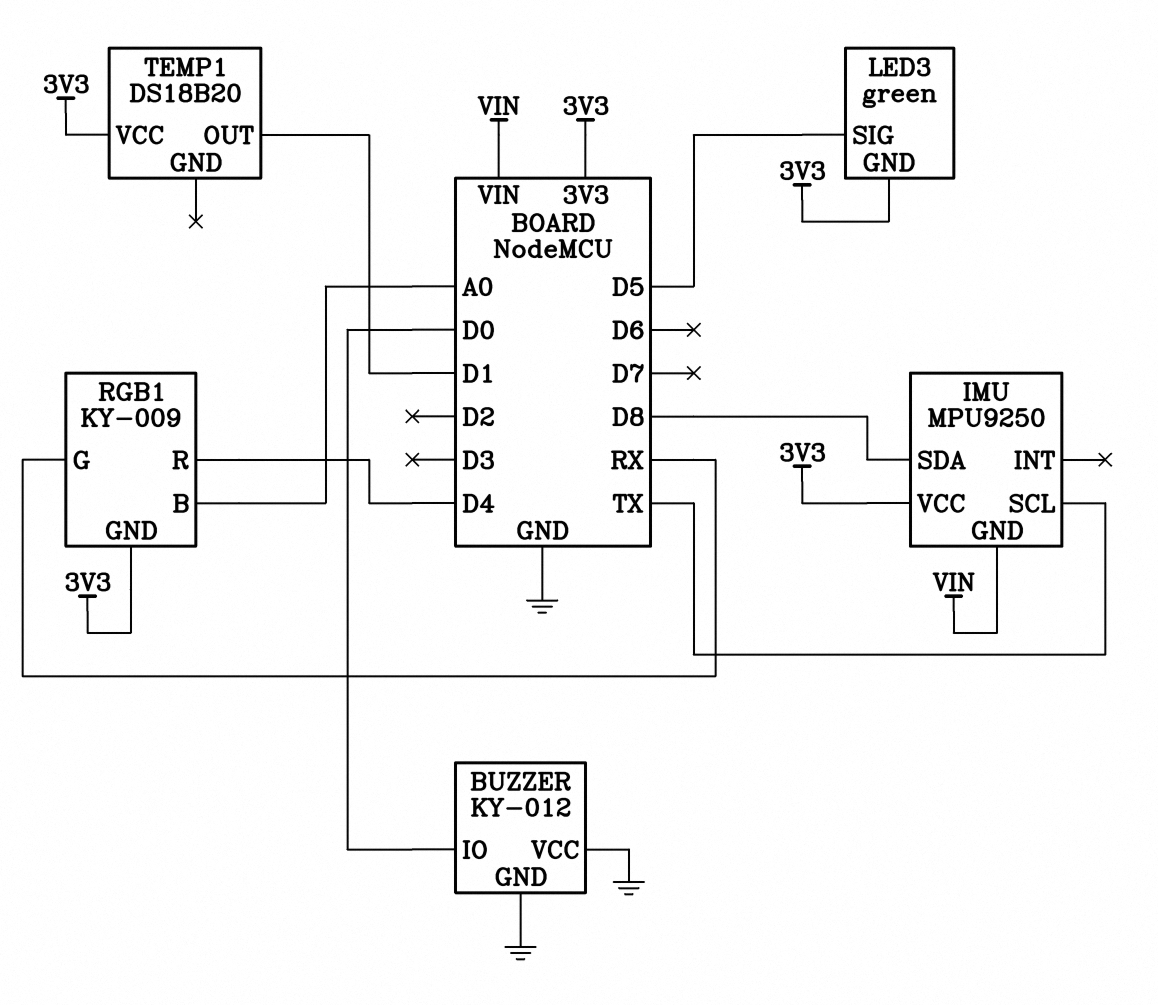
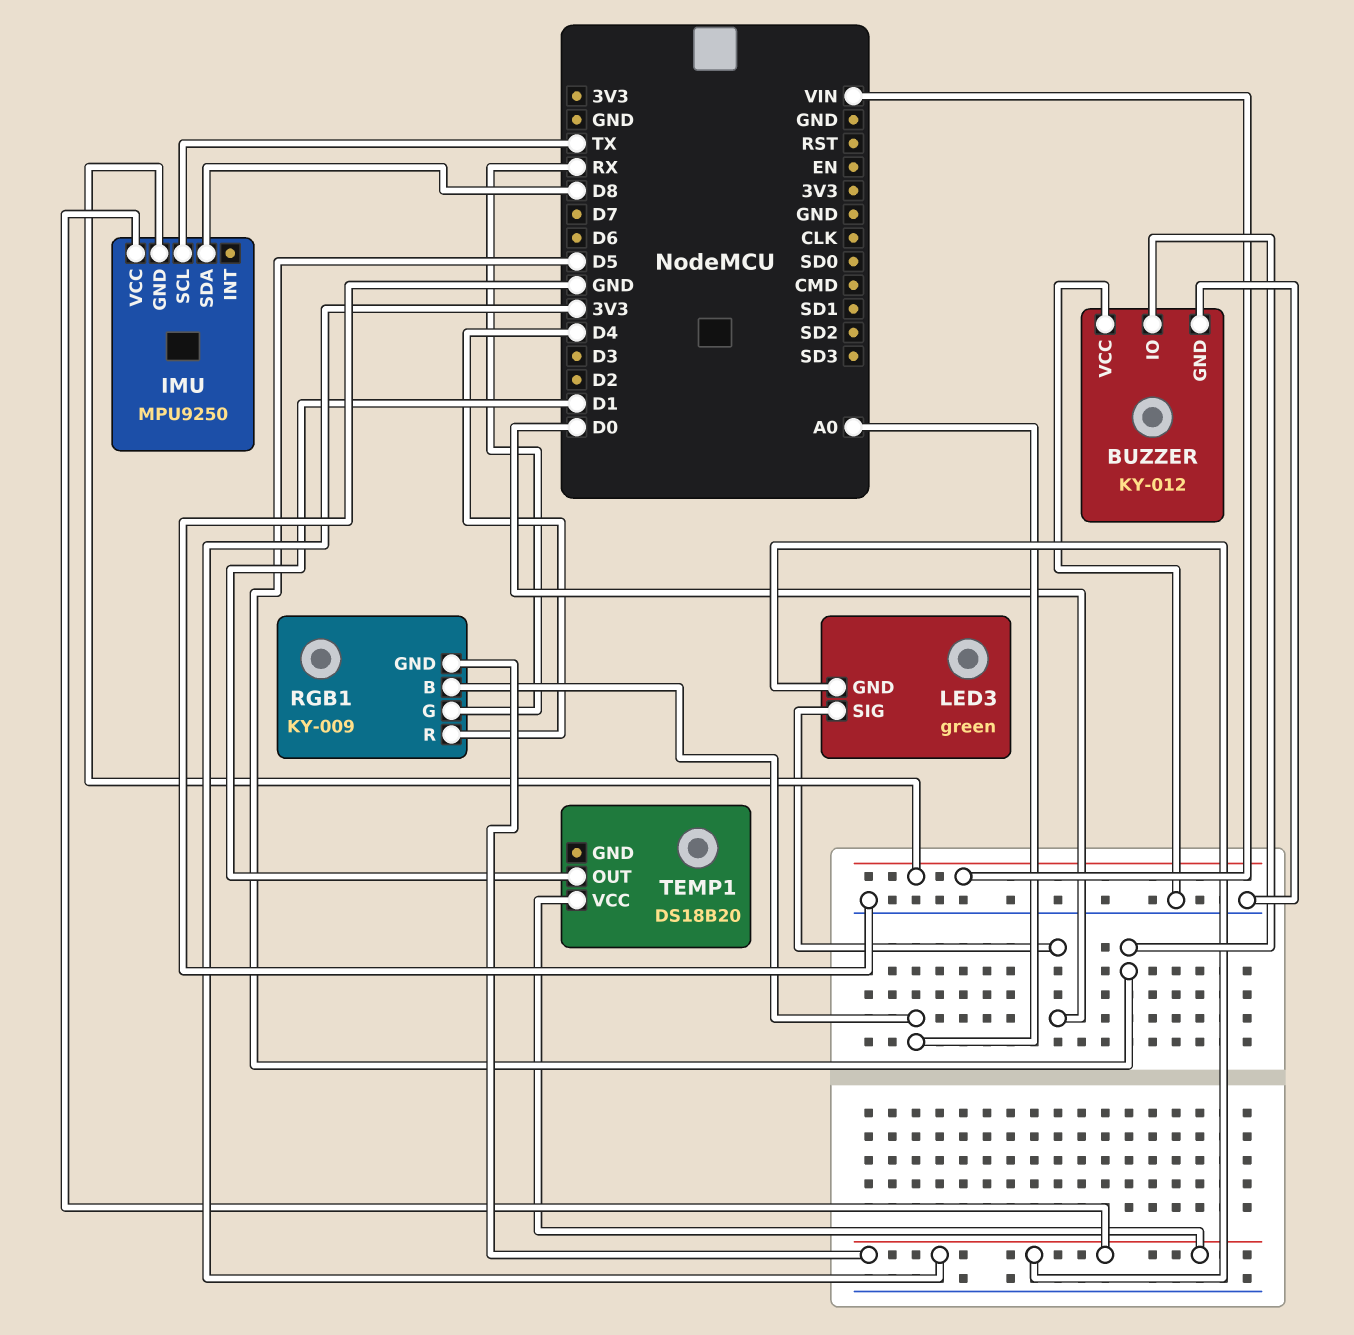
BUZZER pin IO: D0 -> D5
LED3 pin SIG: D5 -> D0

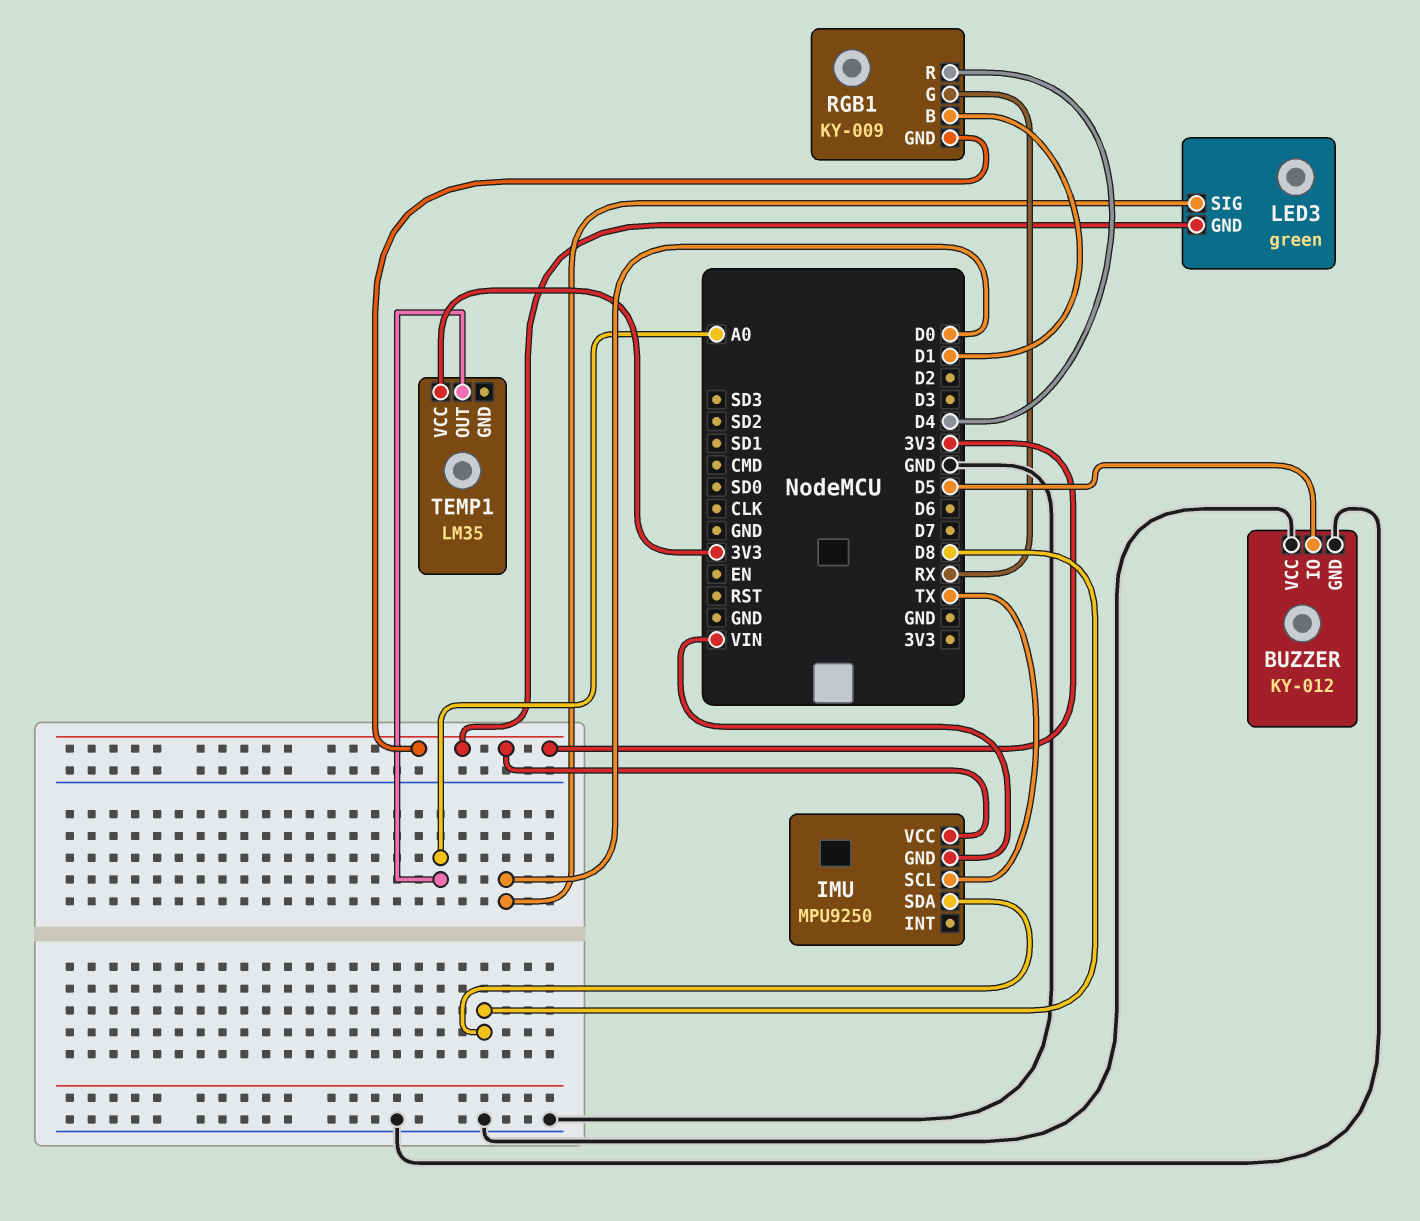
RGB1 pin B: A0 -> D1
TEMP1: DS18B20 -> LM35
TEMP1 pin OUT: D1 -> A0

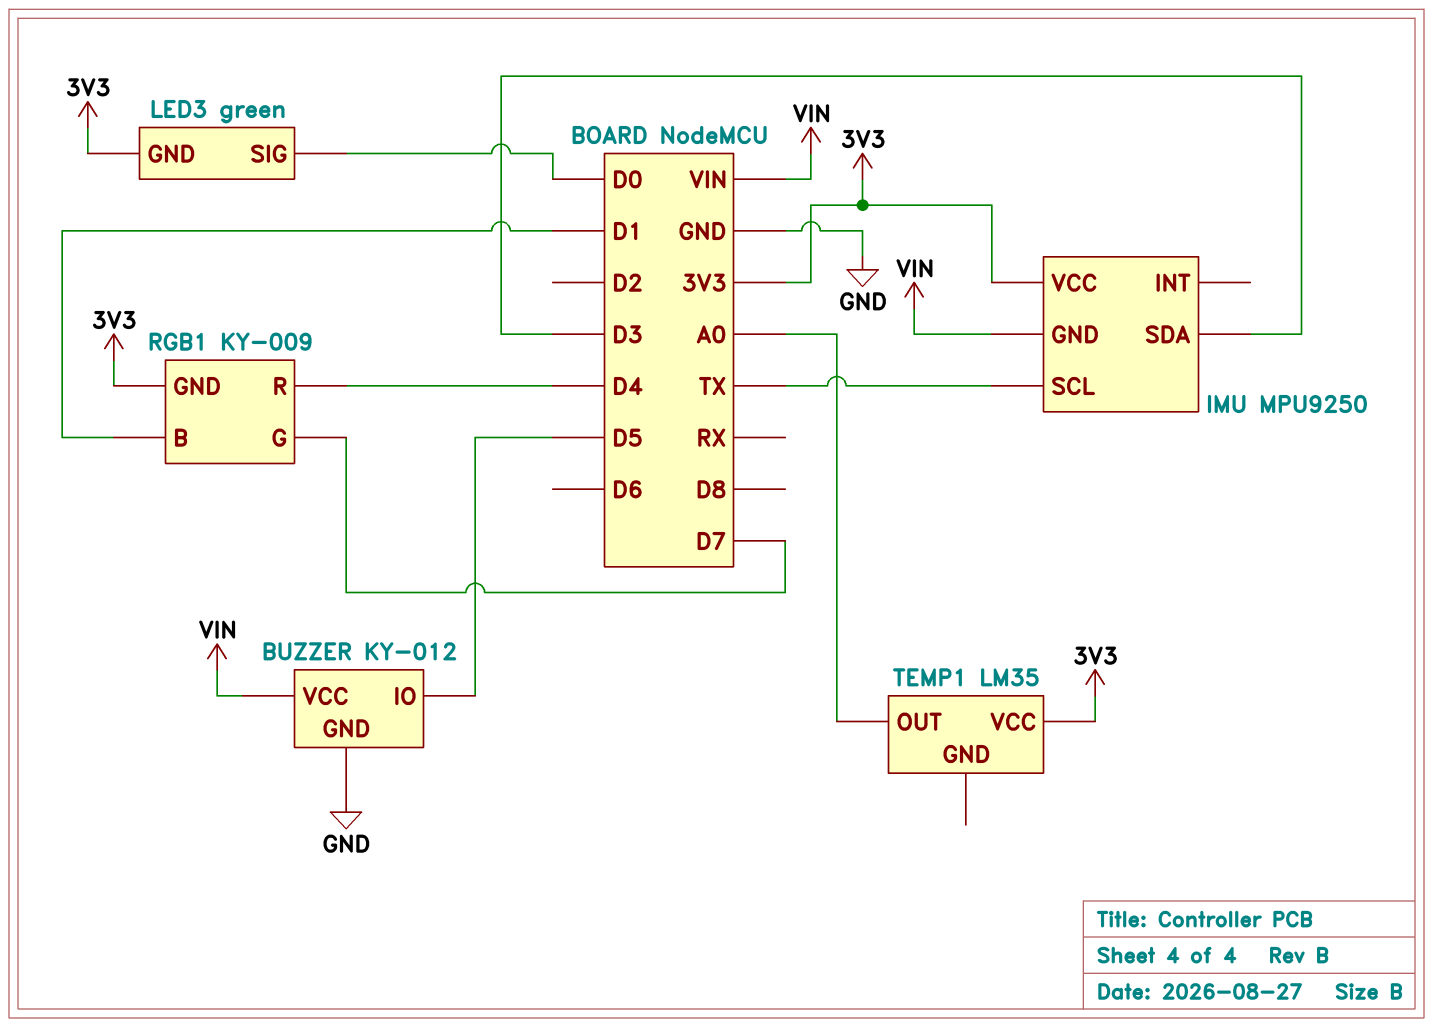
BUZZER pin VCC: GND -> VIN
IMU pin SDA: D8 -> D3
RGB1 pin G: RX -> D7

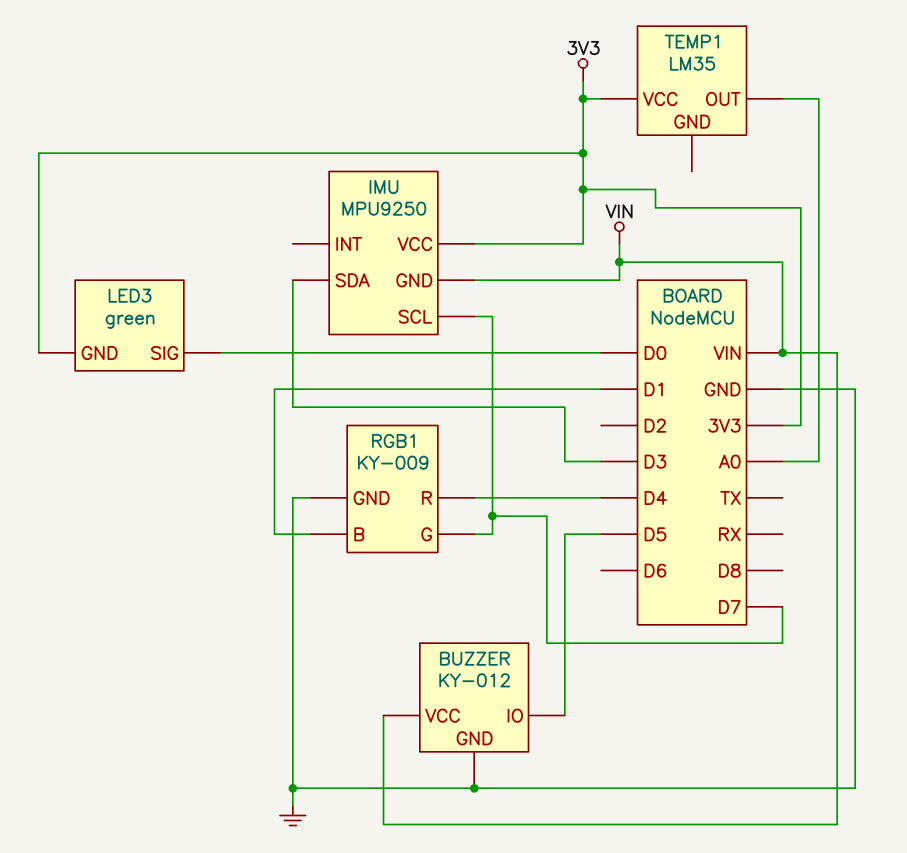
IMU pin SCL: TX -> D7
RGB1 pin GND: 3V3 -> GND

